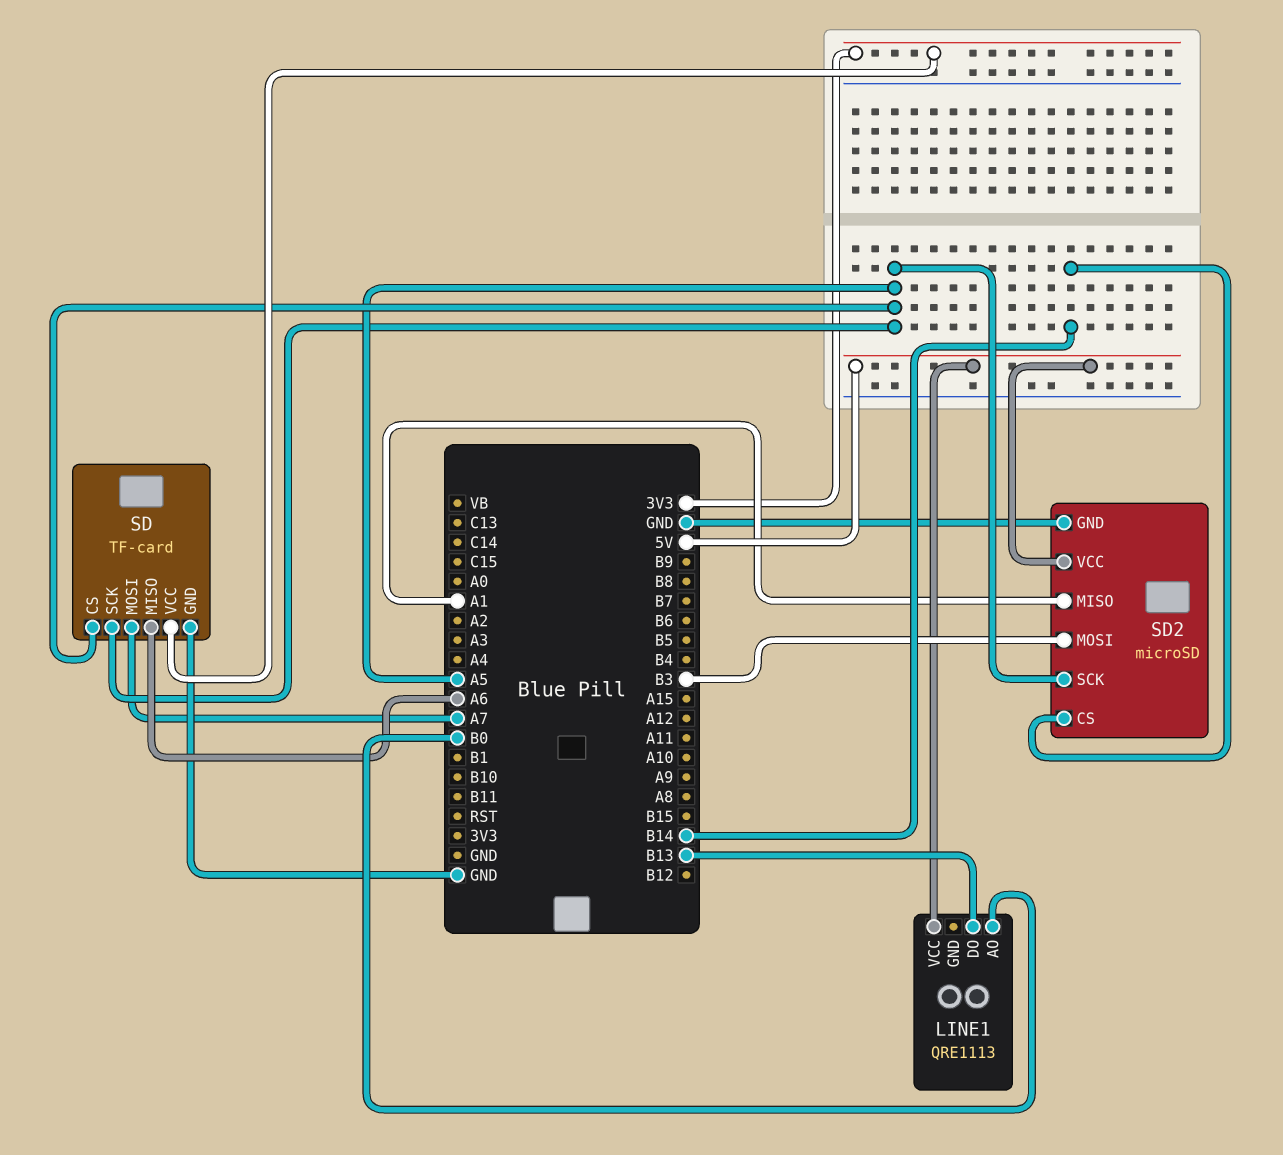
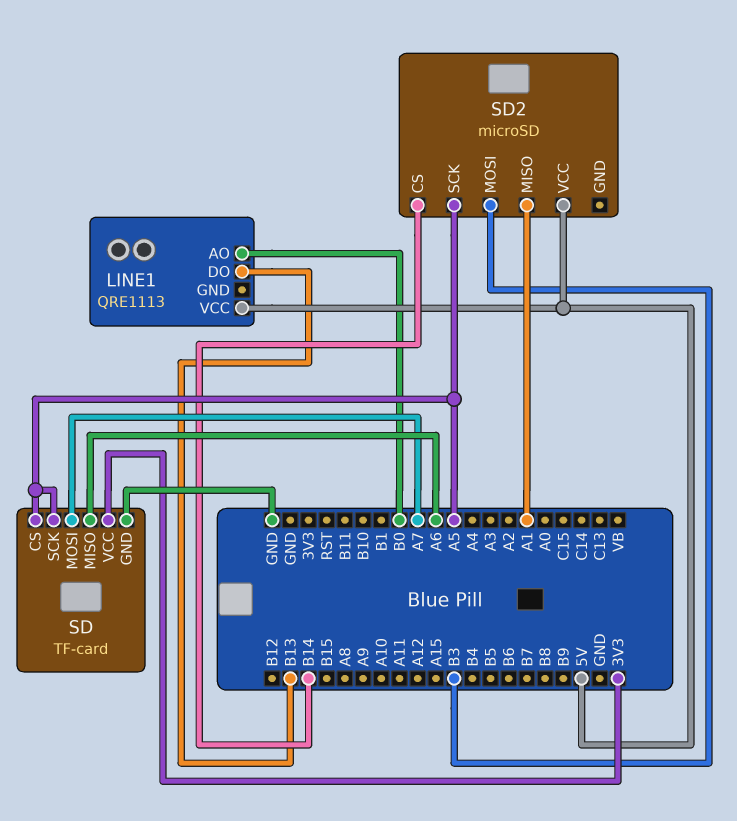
SD2 pin GND: GND -> none

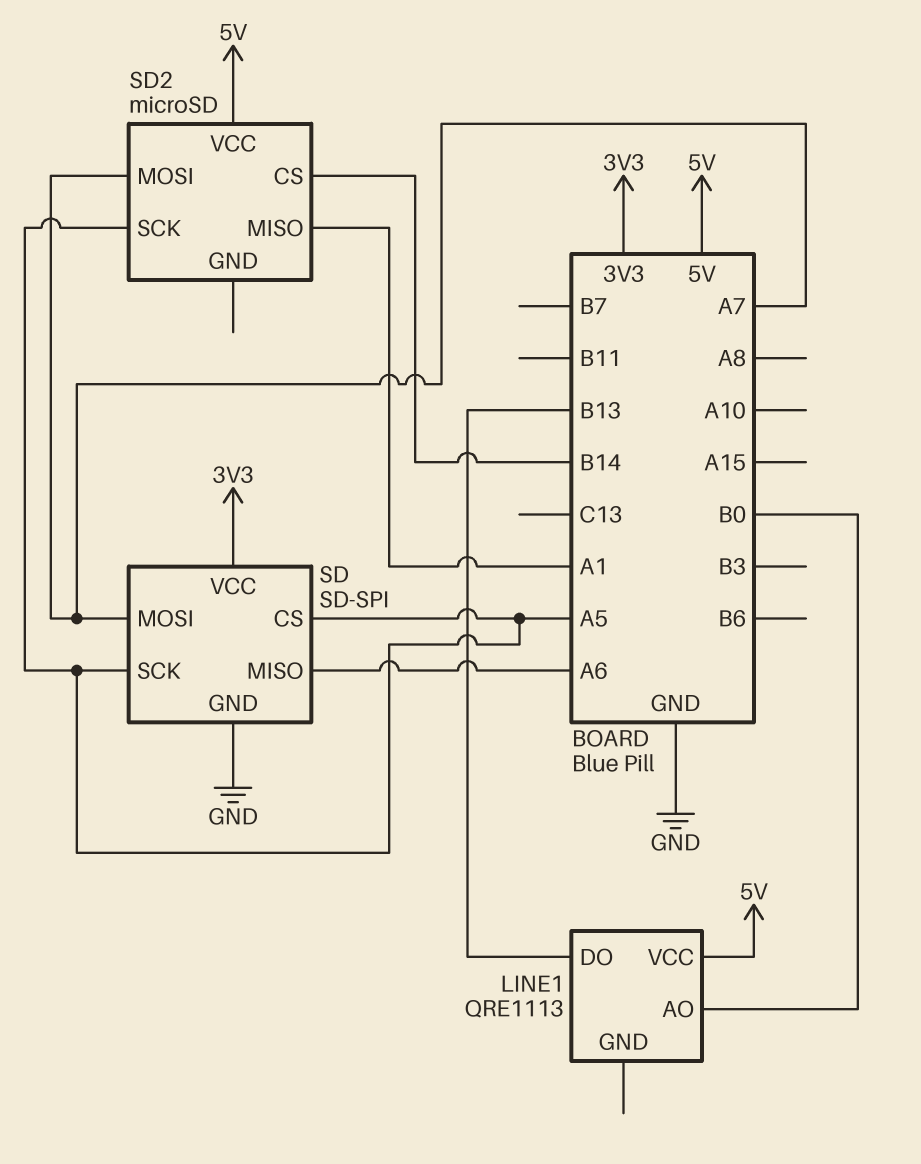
SD: TF-card -> SD-SPI
SD2 pin MOSI: B3 -> A7

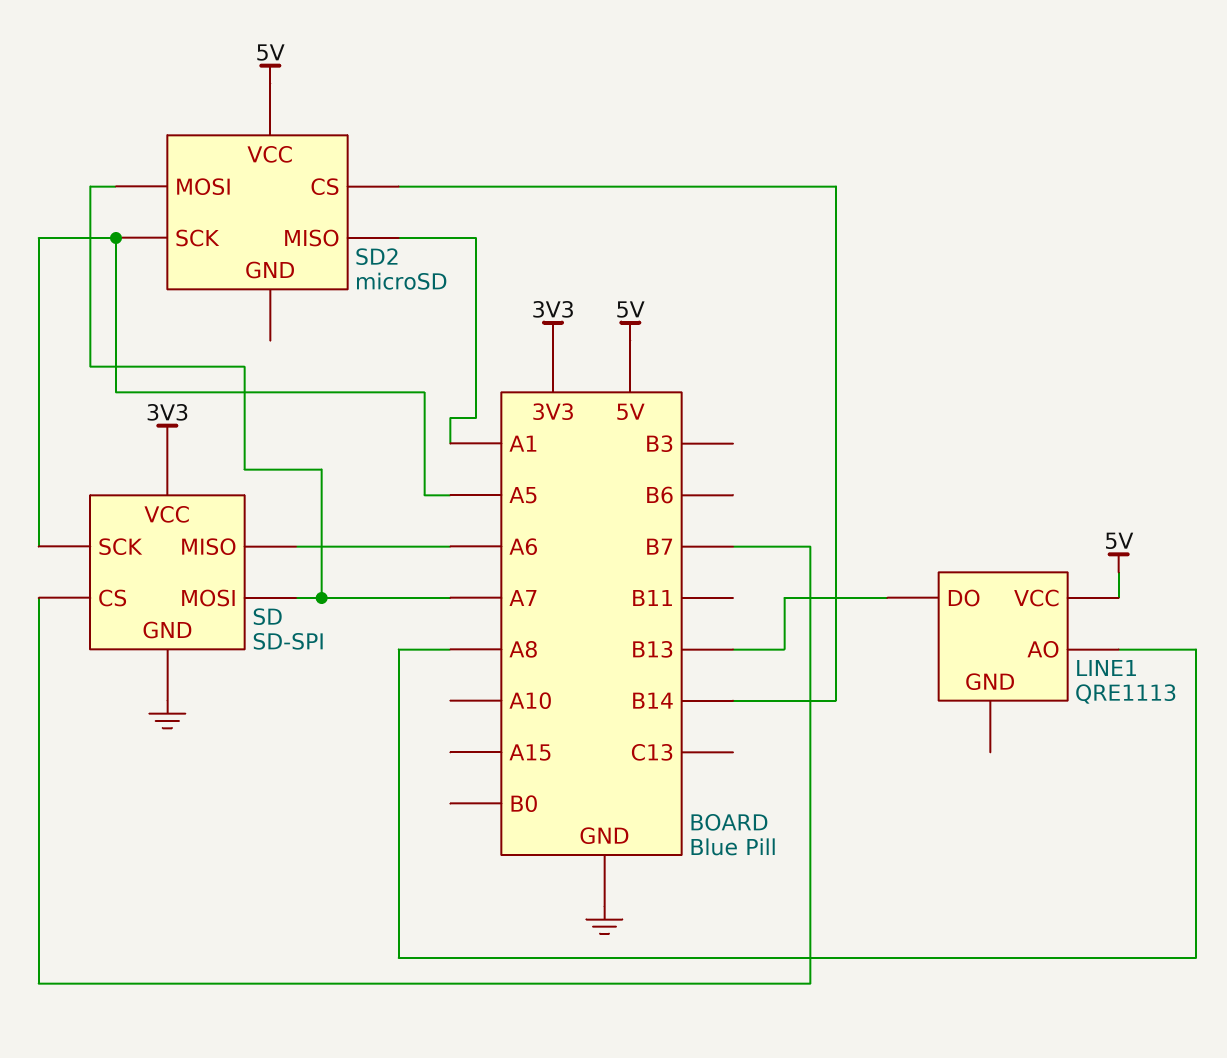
LINE1 pin AO: B0 -> A8
SD pin CS: A5 -> B7

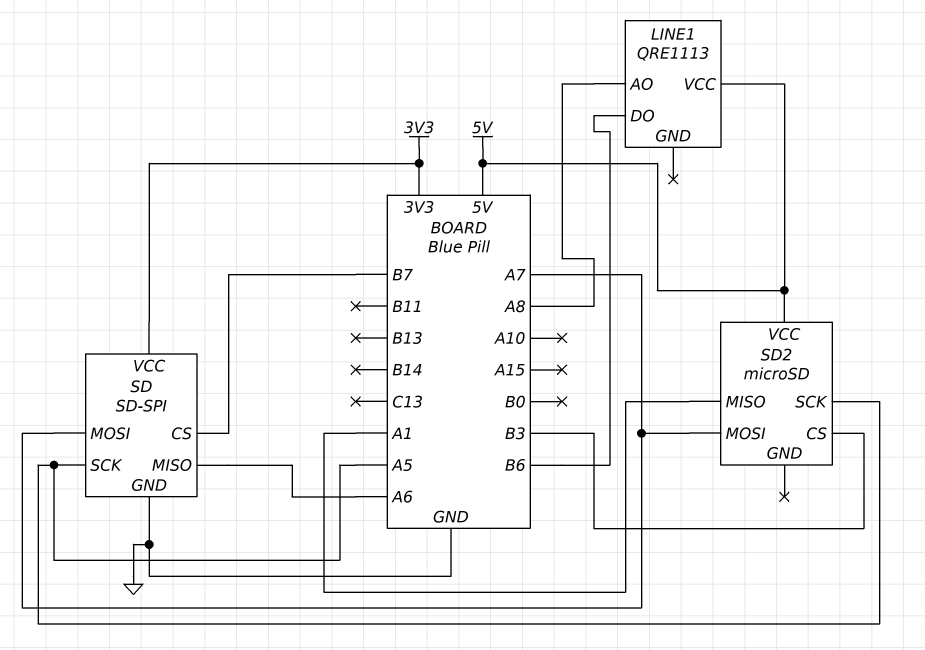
LINE1 pin DO: B13 -> B6
SD2 pin CS: B14 -> B3

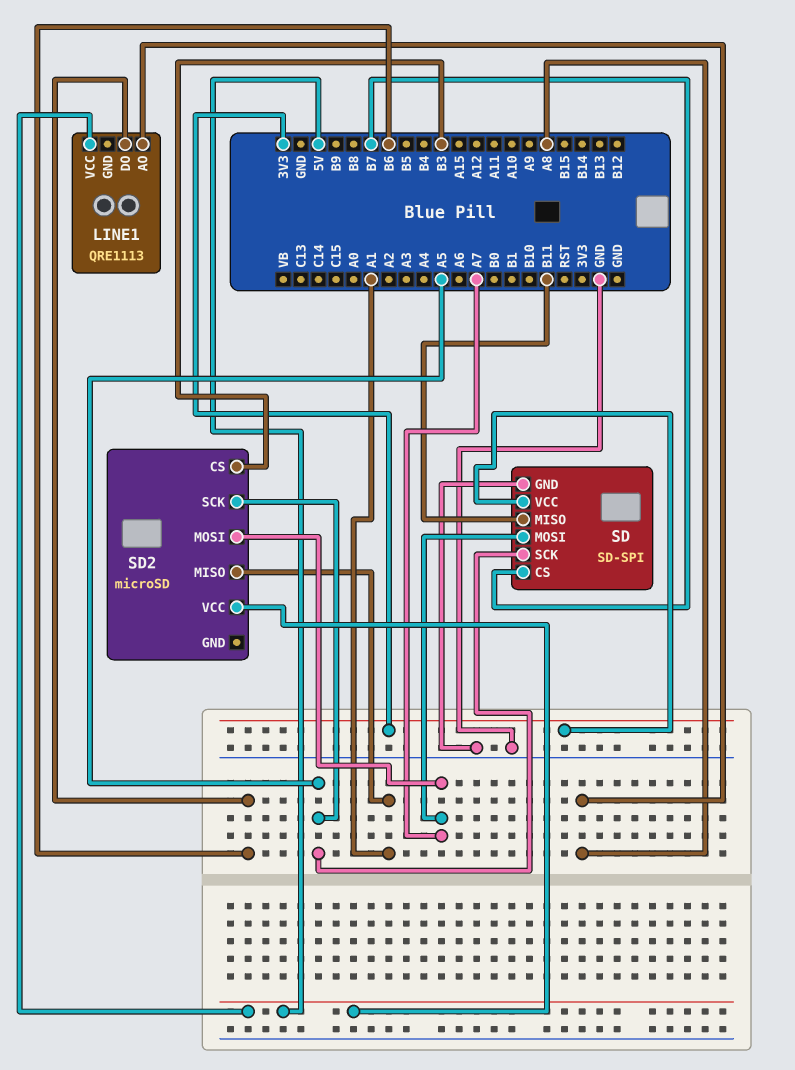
SD pin MISO: A6 -> B11

